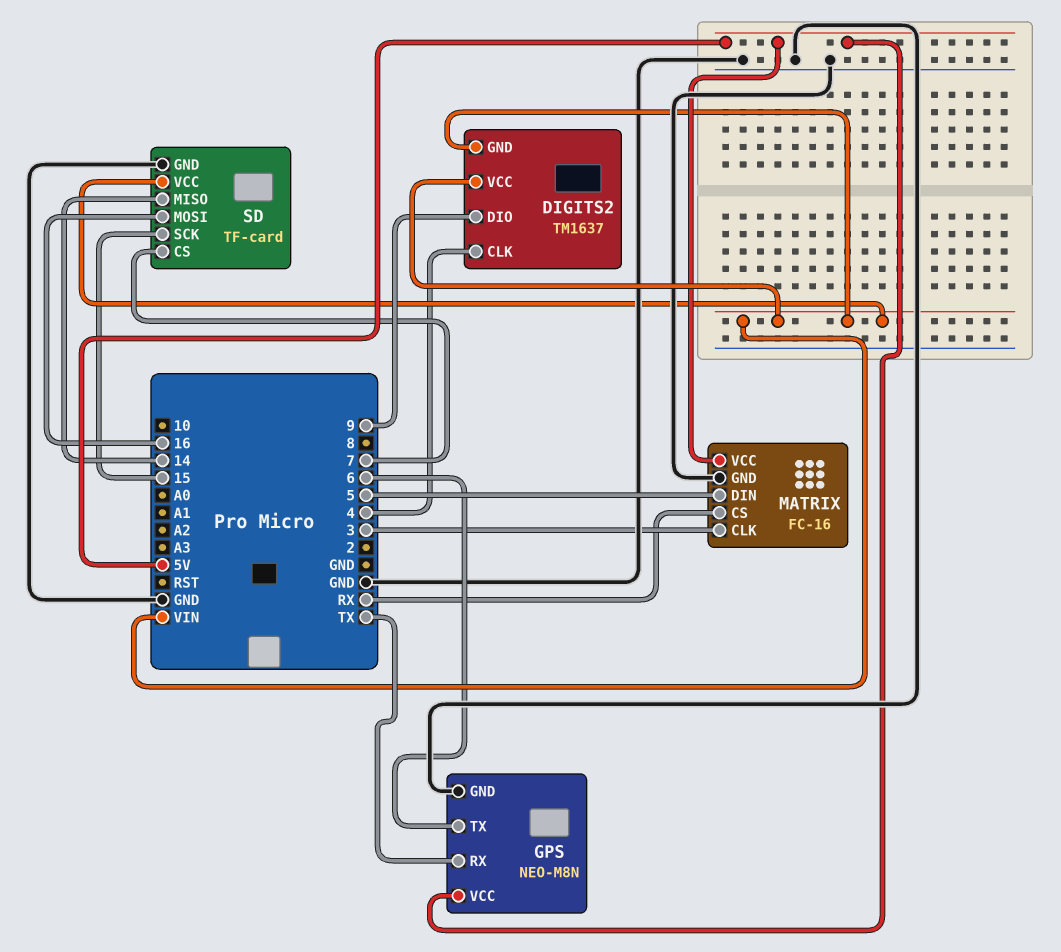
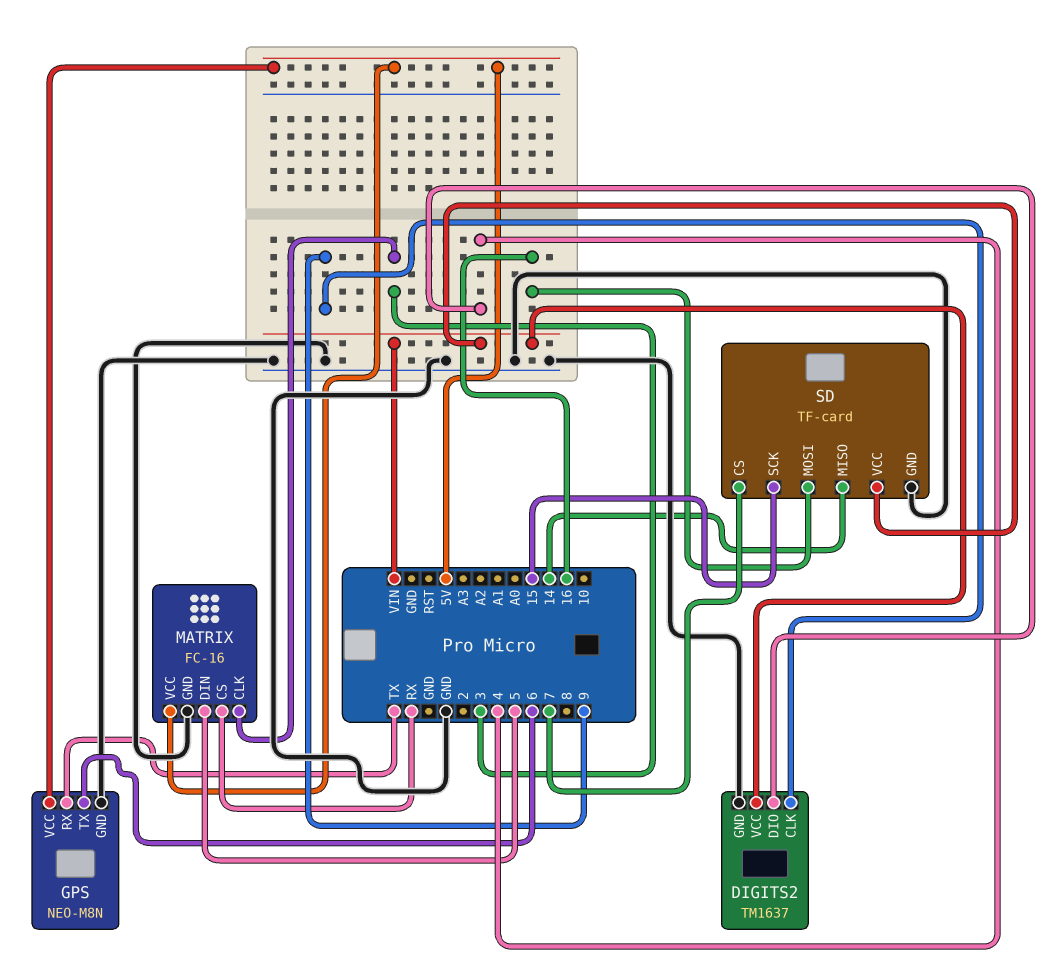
DIGITS2 pin CLK: 4 -> 9
DIGITS2 pin DIO: 9 -> 4
DIGITS2 pin GND: VIN -> GND

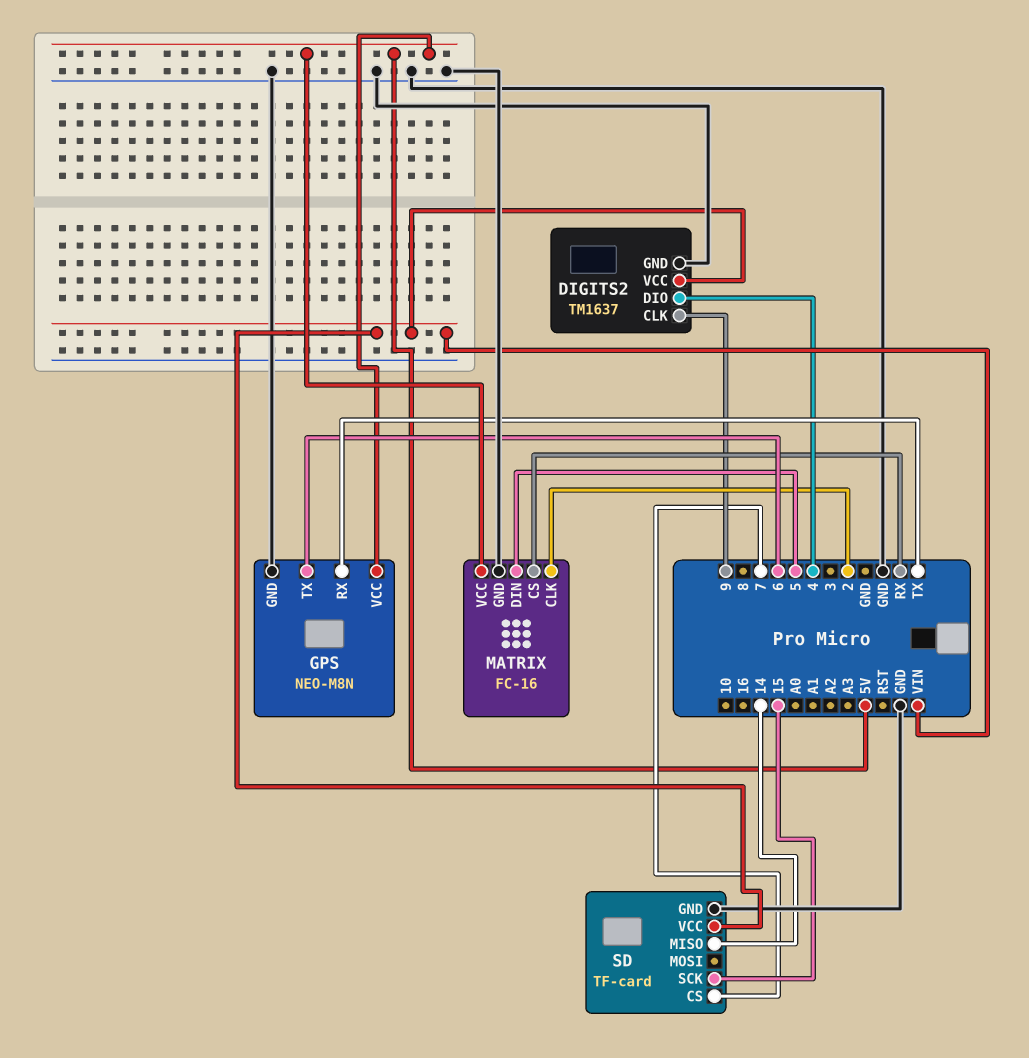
MATRIX pin CLK: 3 -> 2
SD pin MOSI: 16 -> none

